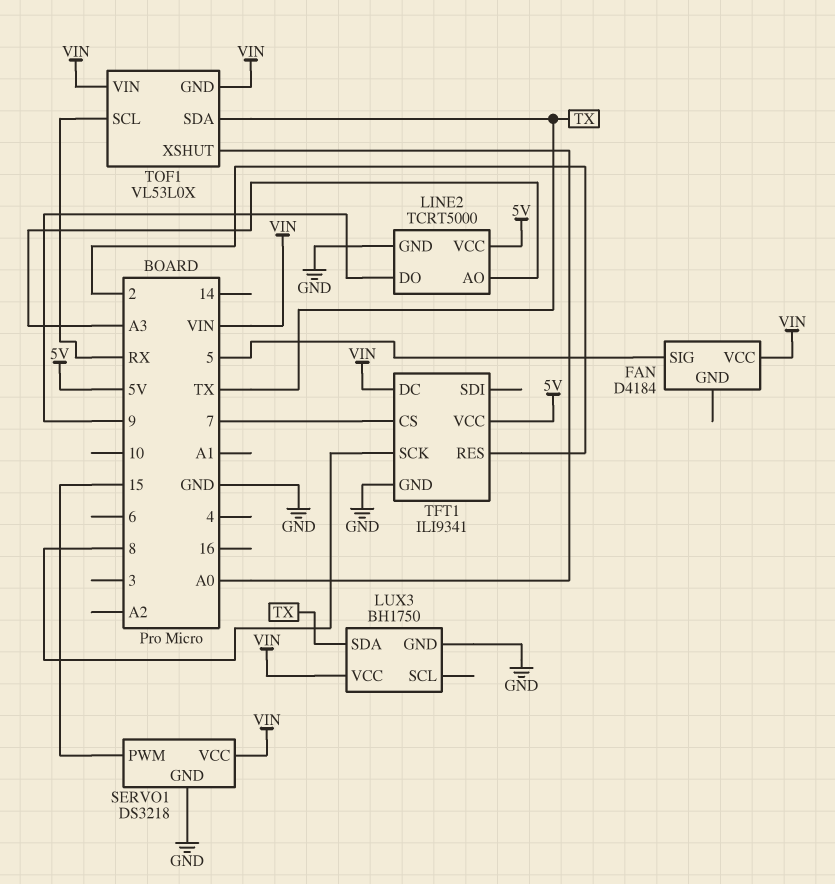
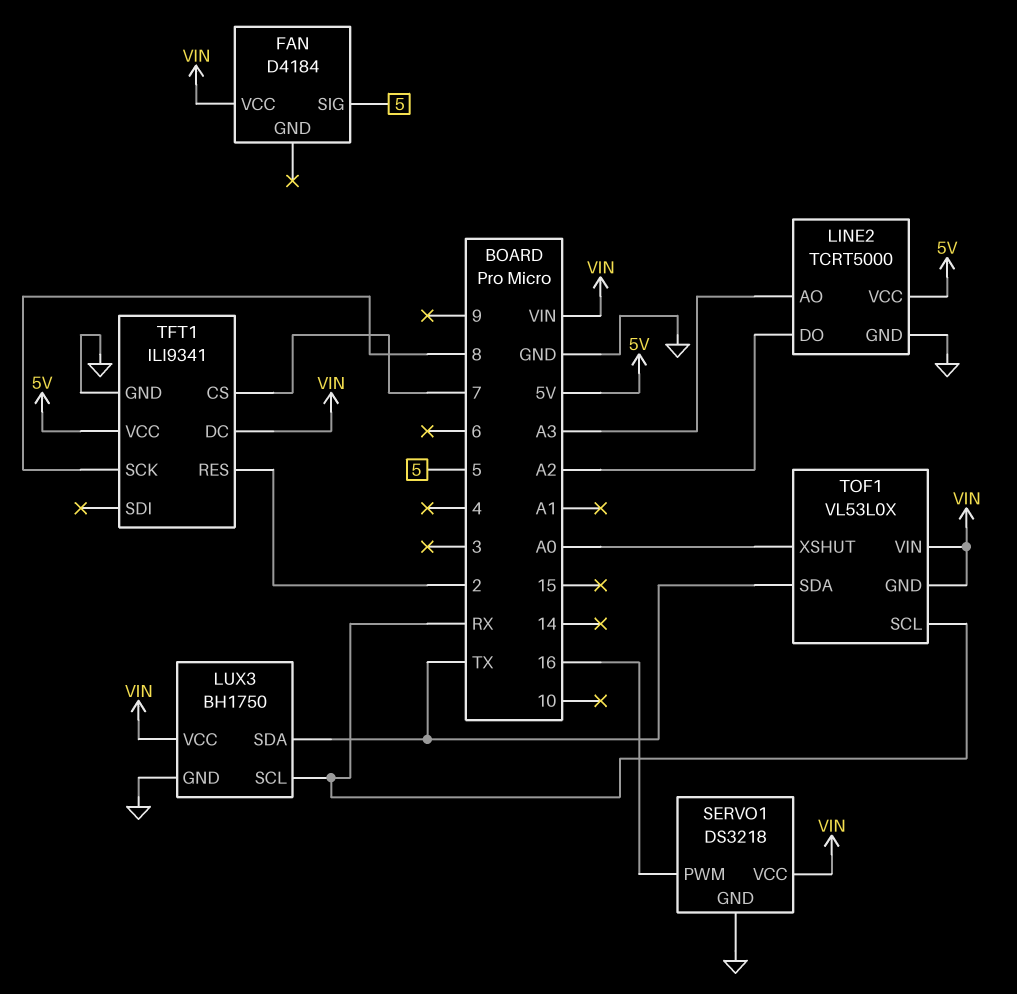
LINE2 pin DO: 9 -> A2
LUX3 pin SCL: none -> RX
SERVO1 pin PWM: 15 -> 16

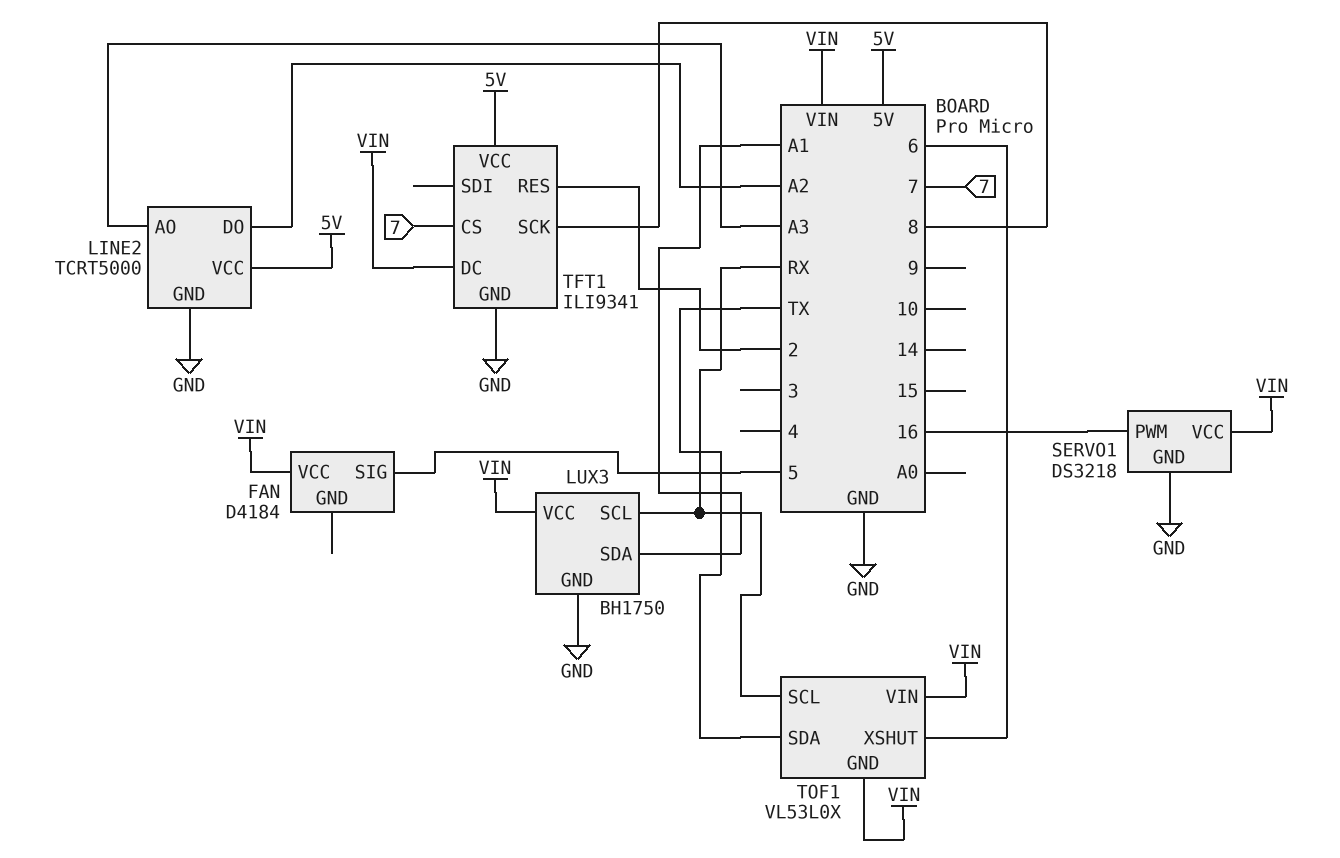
LUX3 pin SDA: TX -> A1
TOF1 pin XSHUT: A0 -> 6

